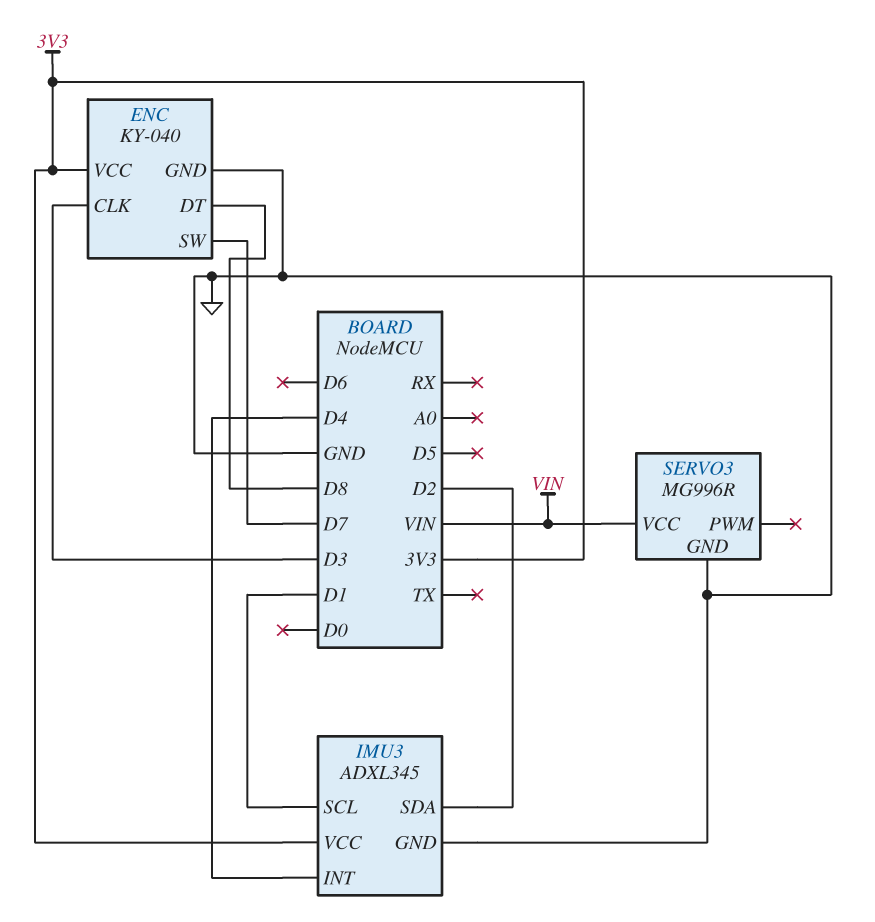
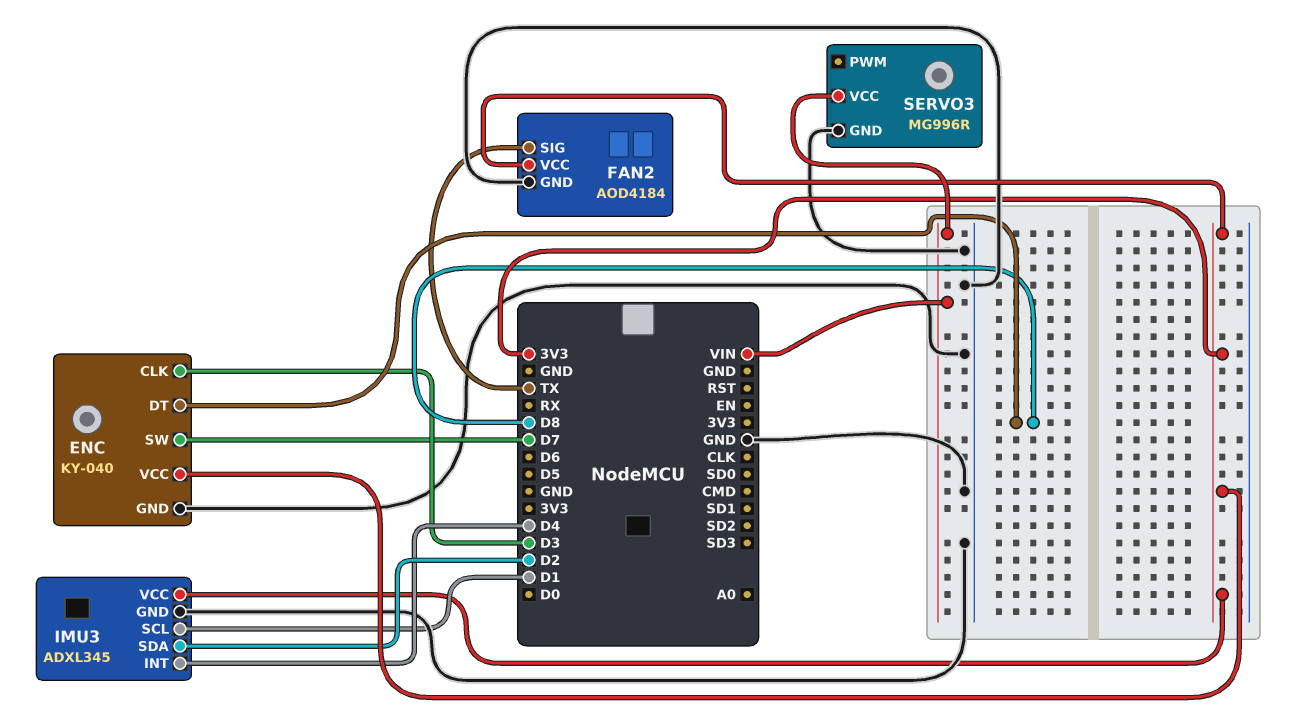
FAN2: none -> AOD4184
FAN2 pin GND: none -> GND
FAN2 pin SIG: none -> TX
FAN2 pin VCC: none -> 3V3

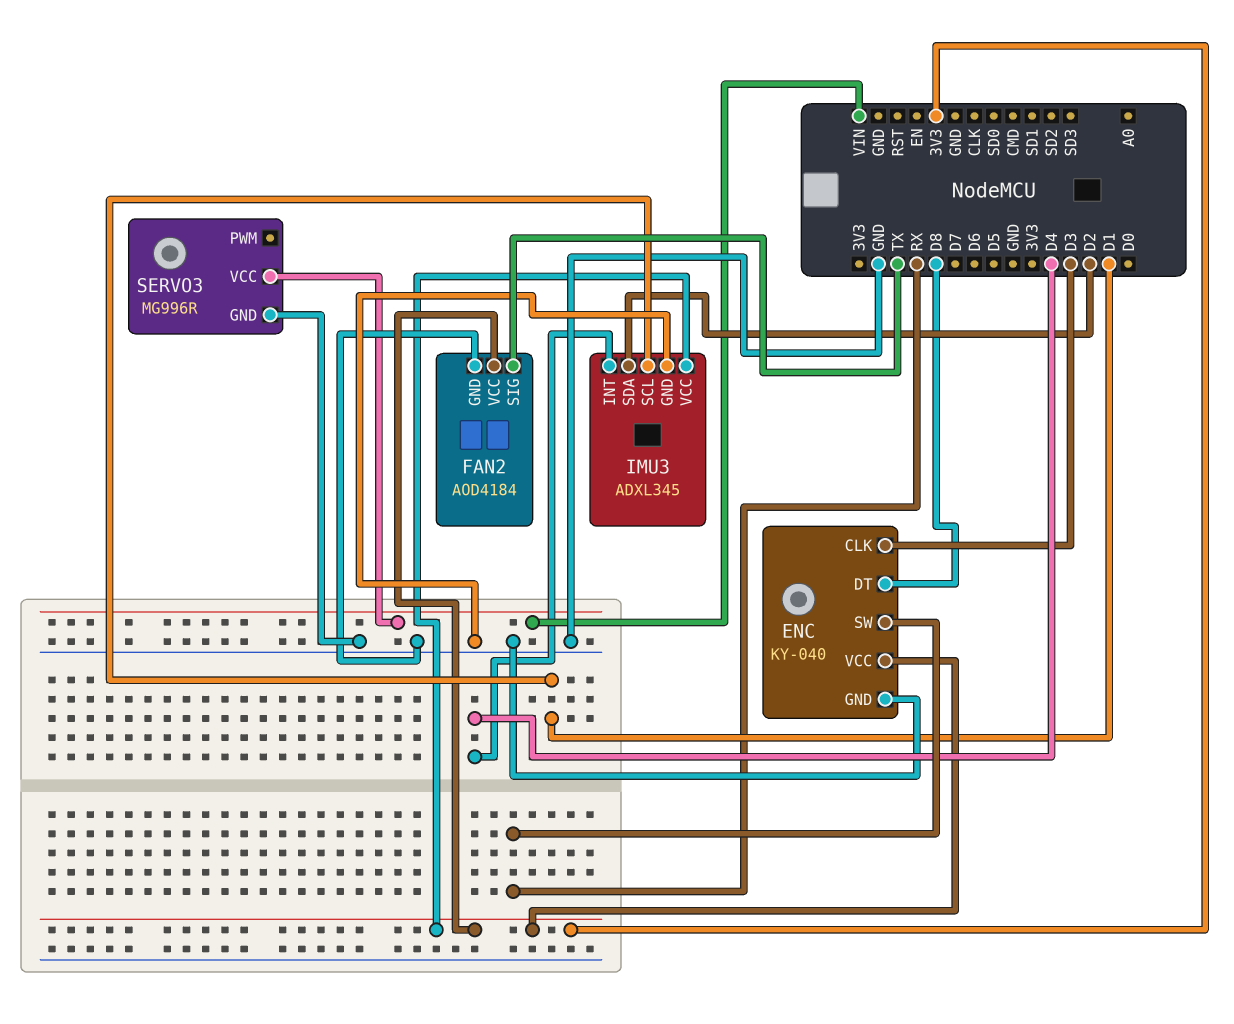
ENC pin SW: D7 -> RX

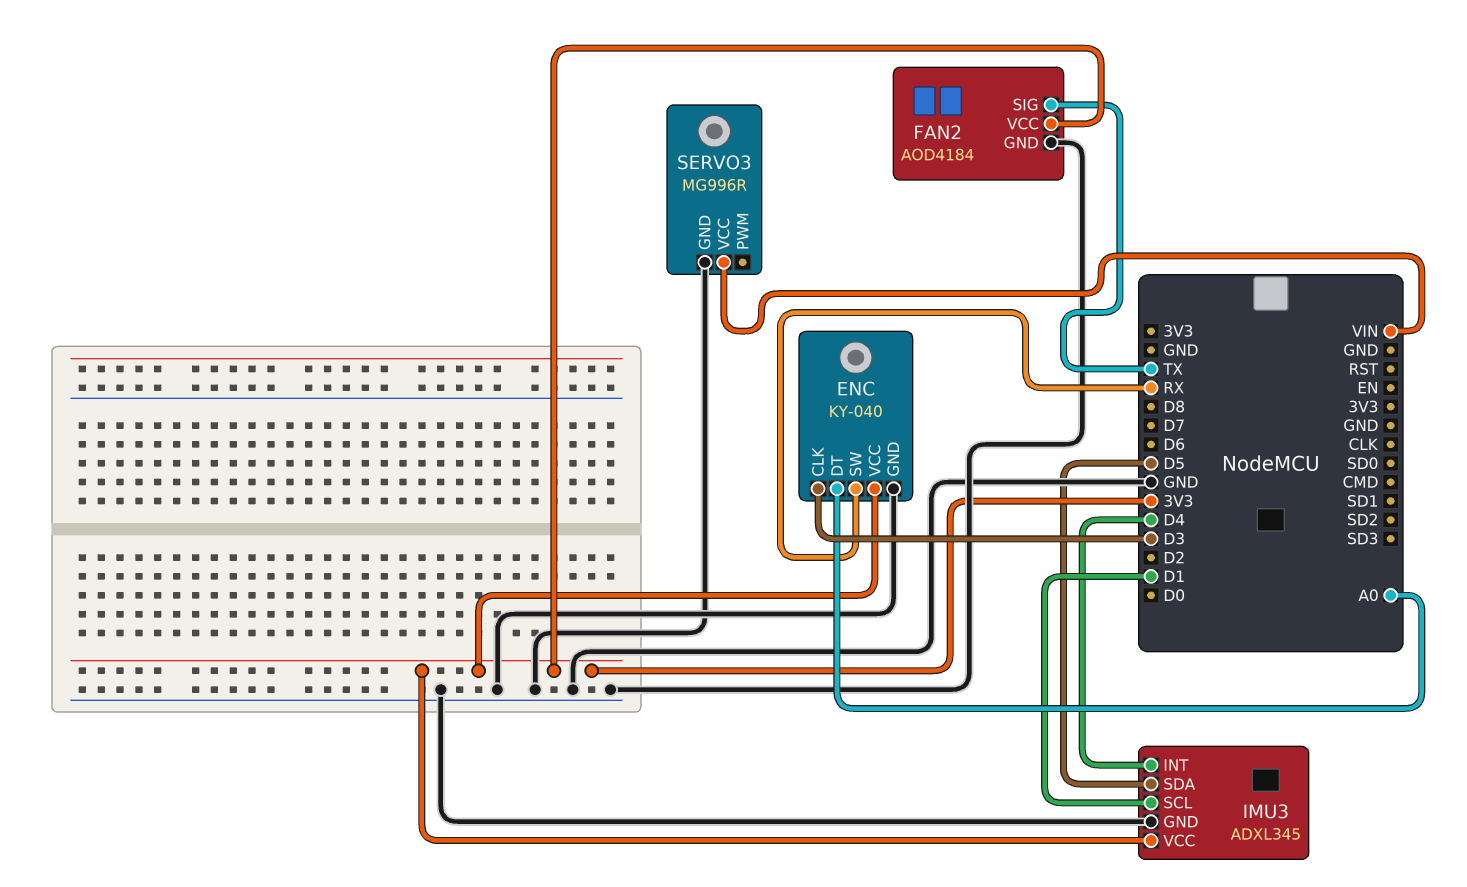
ENC pin DT: D8 -> A0
IMU3 pin SDA: D2 -> D5

